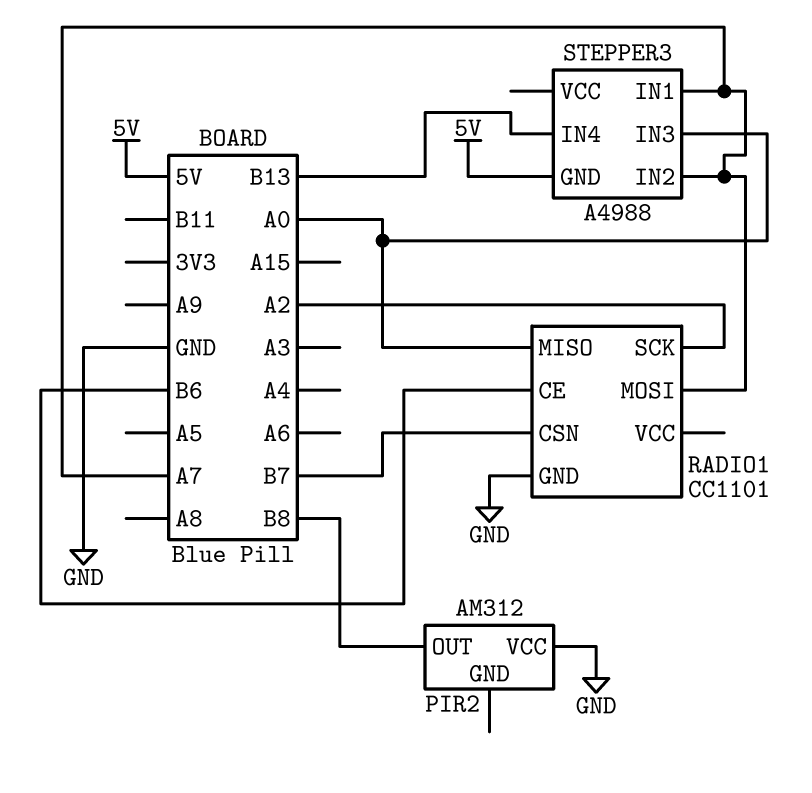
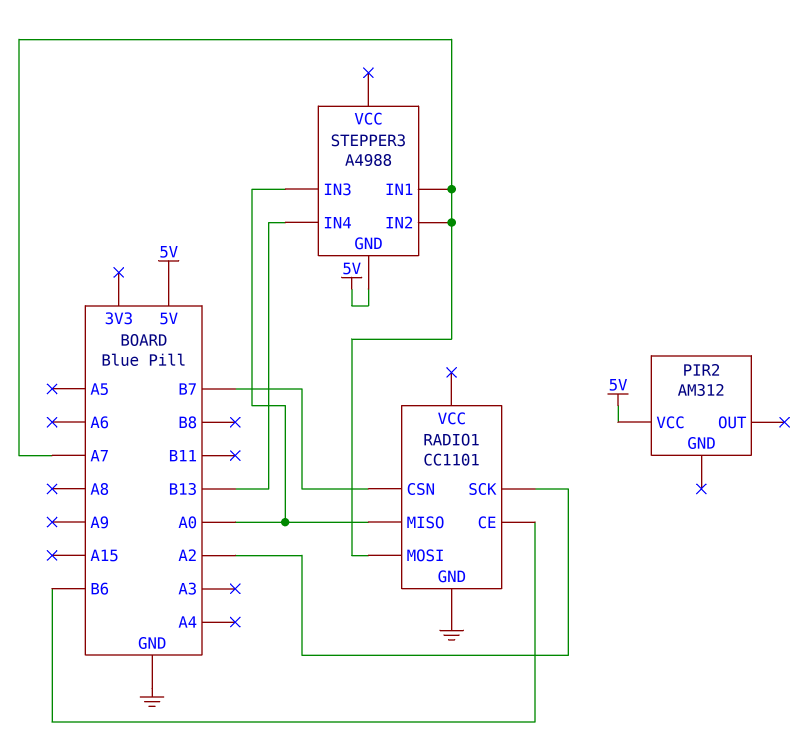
PIR2 pin OUT: B8 -> none
PIR2 pin VCC: GND -> 5V

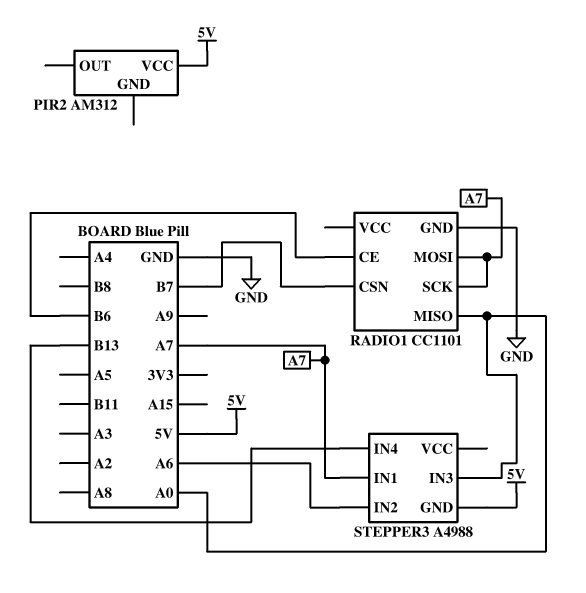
RADIO1 pin SCK: A2 -> A7
STEPPER3 pin IN2: A7 -> A6

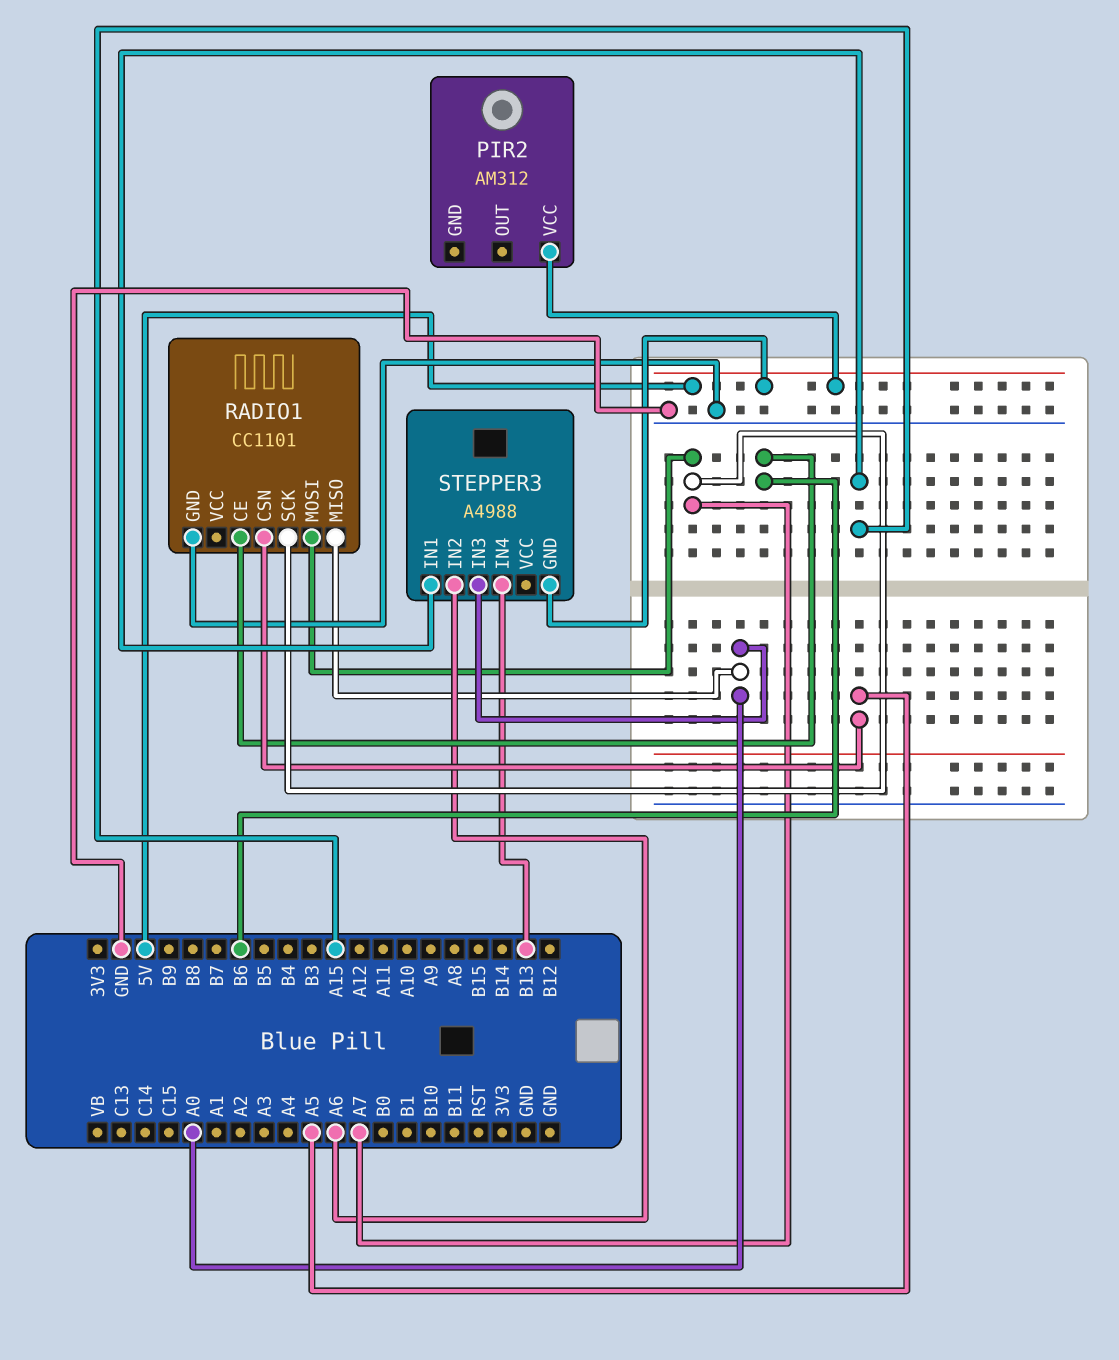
RADIO1 pin CSN: B7 -> A5
STEPPER3 pin IN1: A7 -> A15

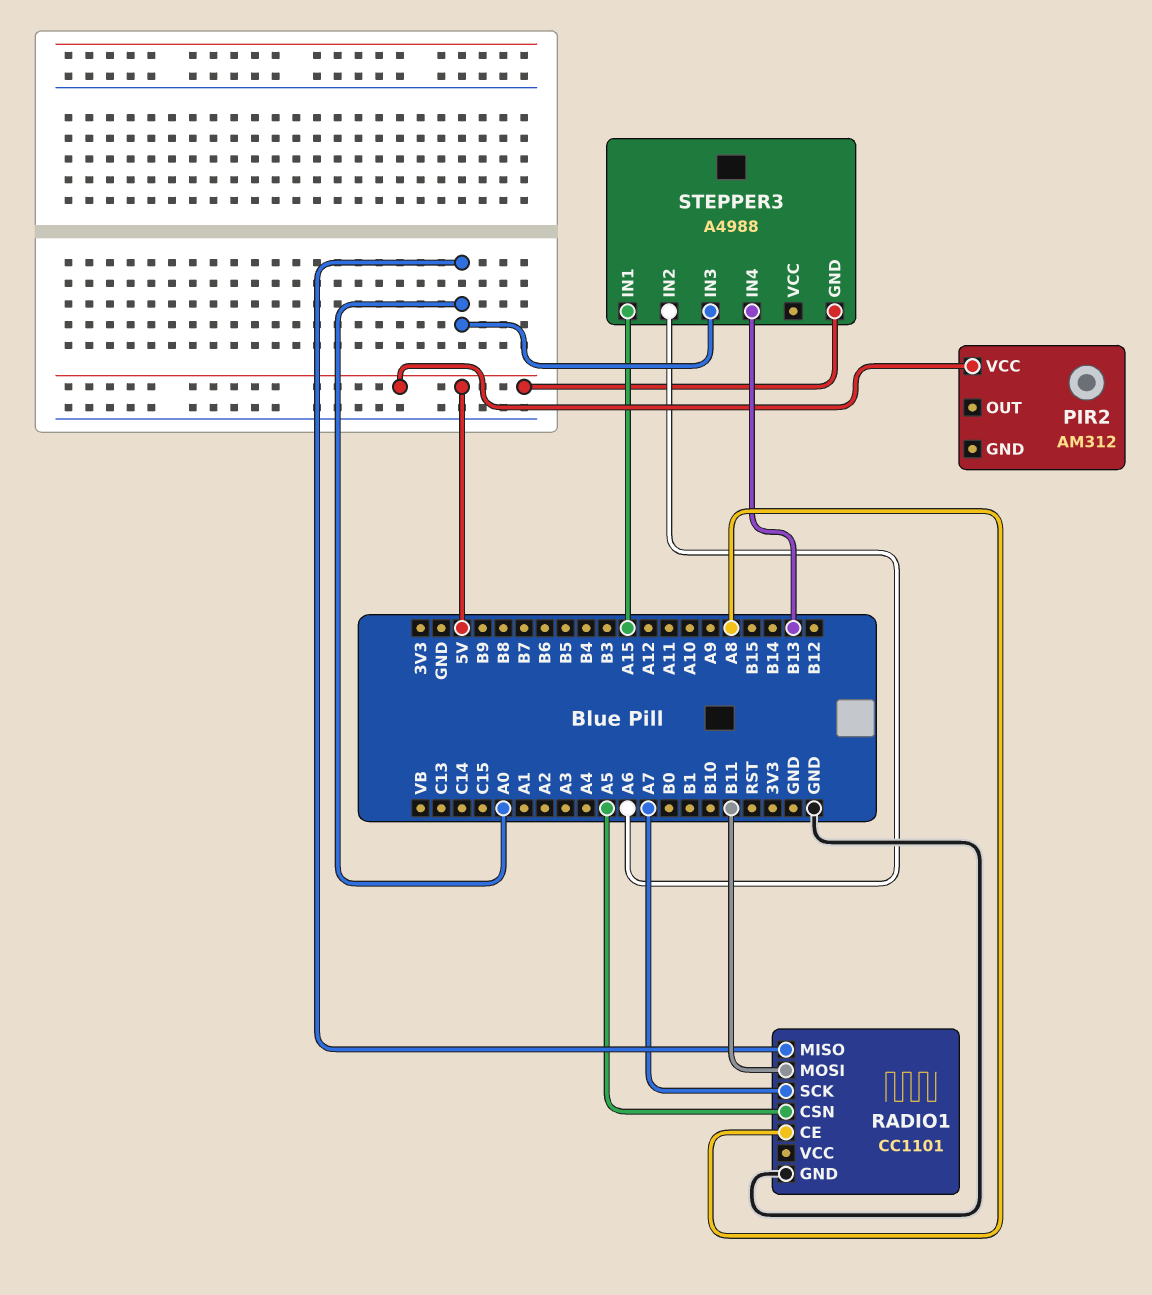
RADIO1 pin CE: B6 -> A8
RADIO1 pin MOSI: A7 -> B11

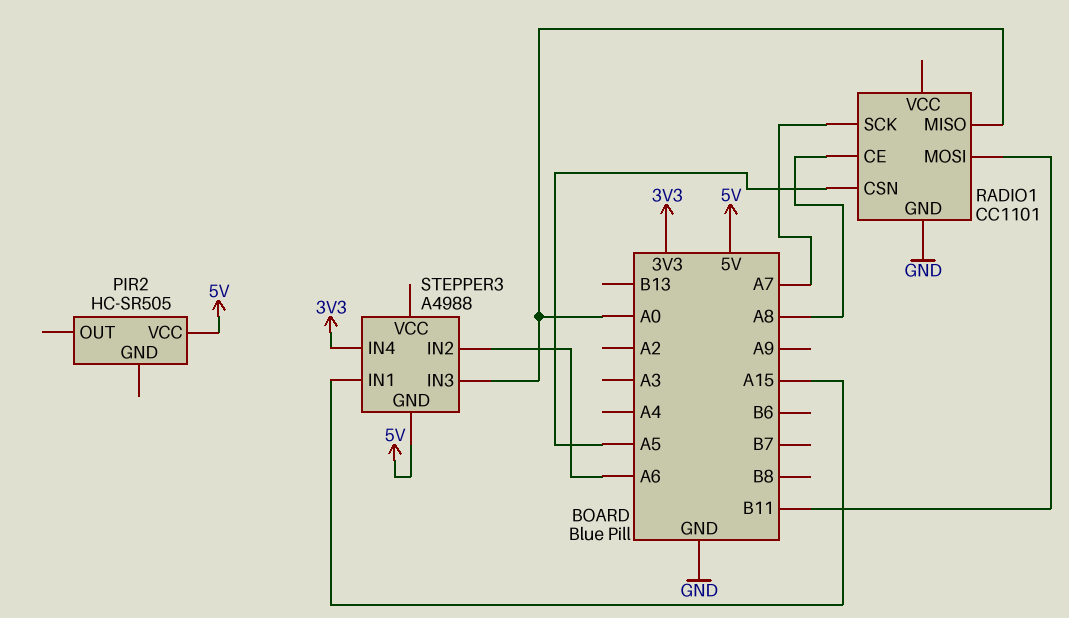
PIR2: AM312 -> HC-SR505
STEPPER3 pin IN4: B13 -> 3V3

